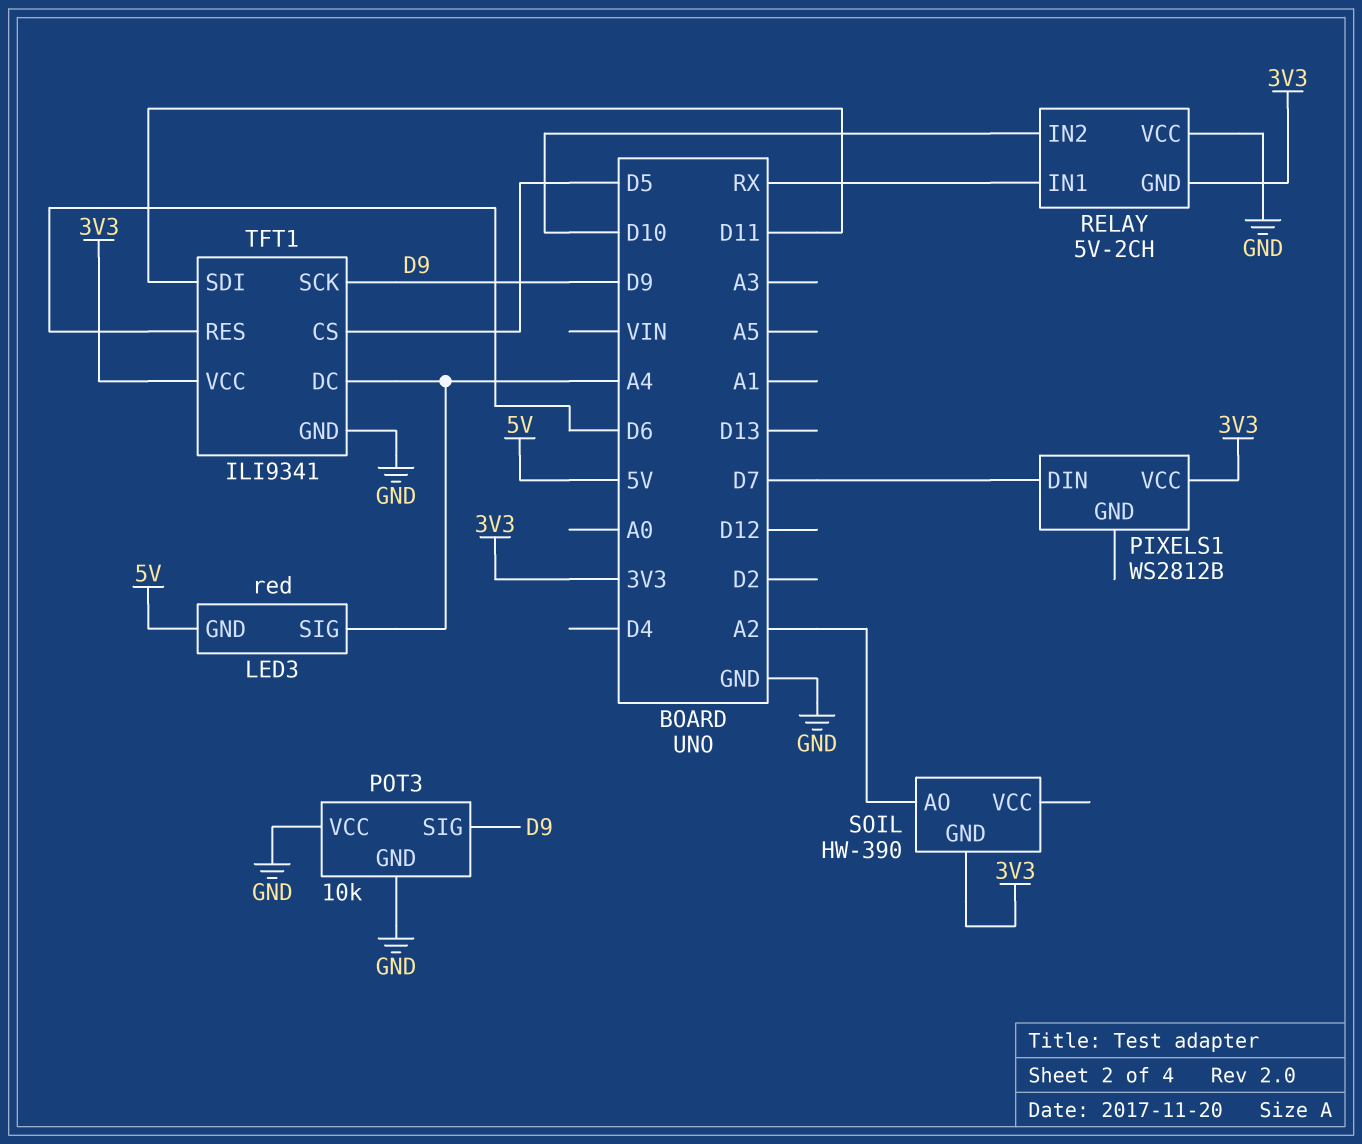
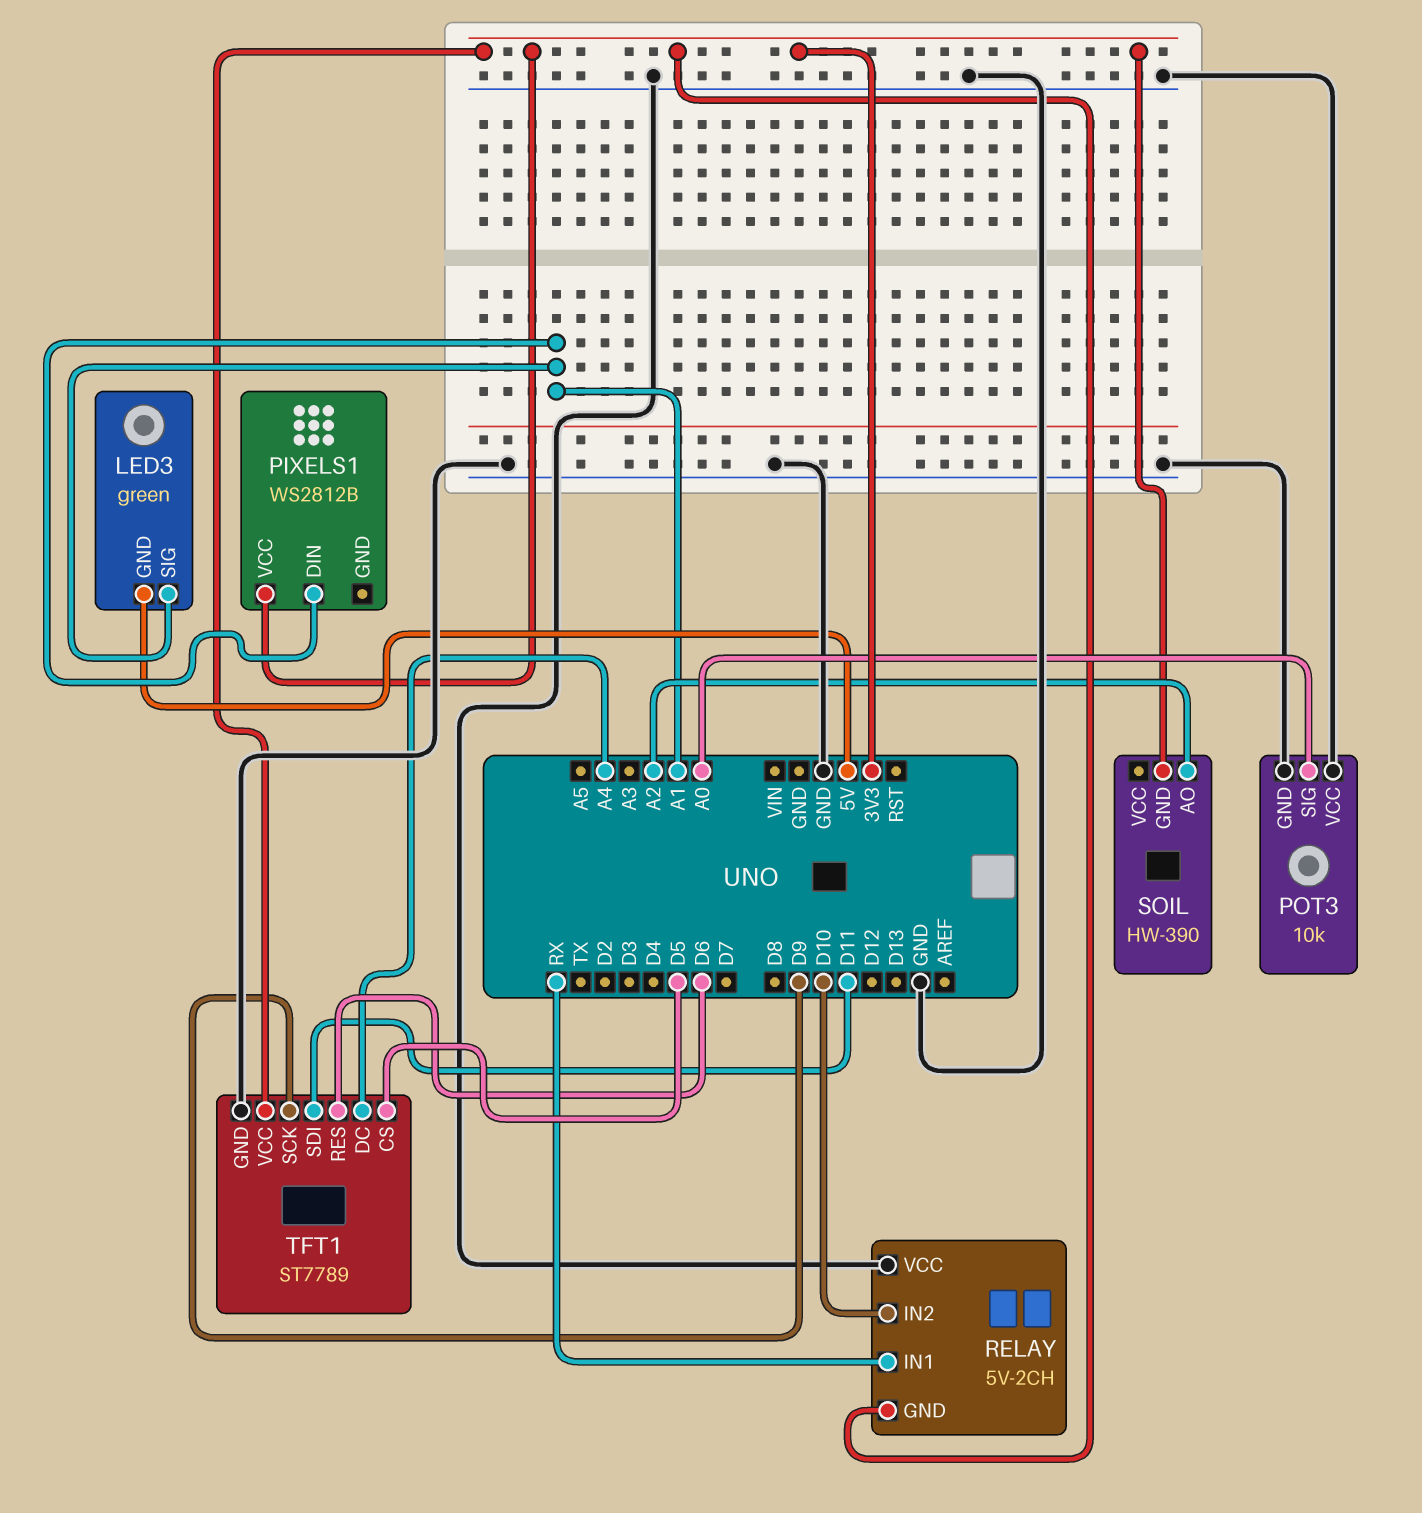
LED3: red -> green
LED3 pin SIG: A4 -> A1
PIXELS1 pin DIN: D7 -> A1
POT3 pin SIG: D9 -> A0
TFT1: ILI9341 -> ST7789

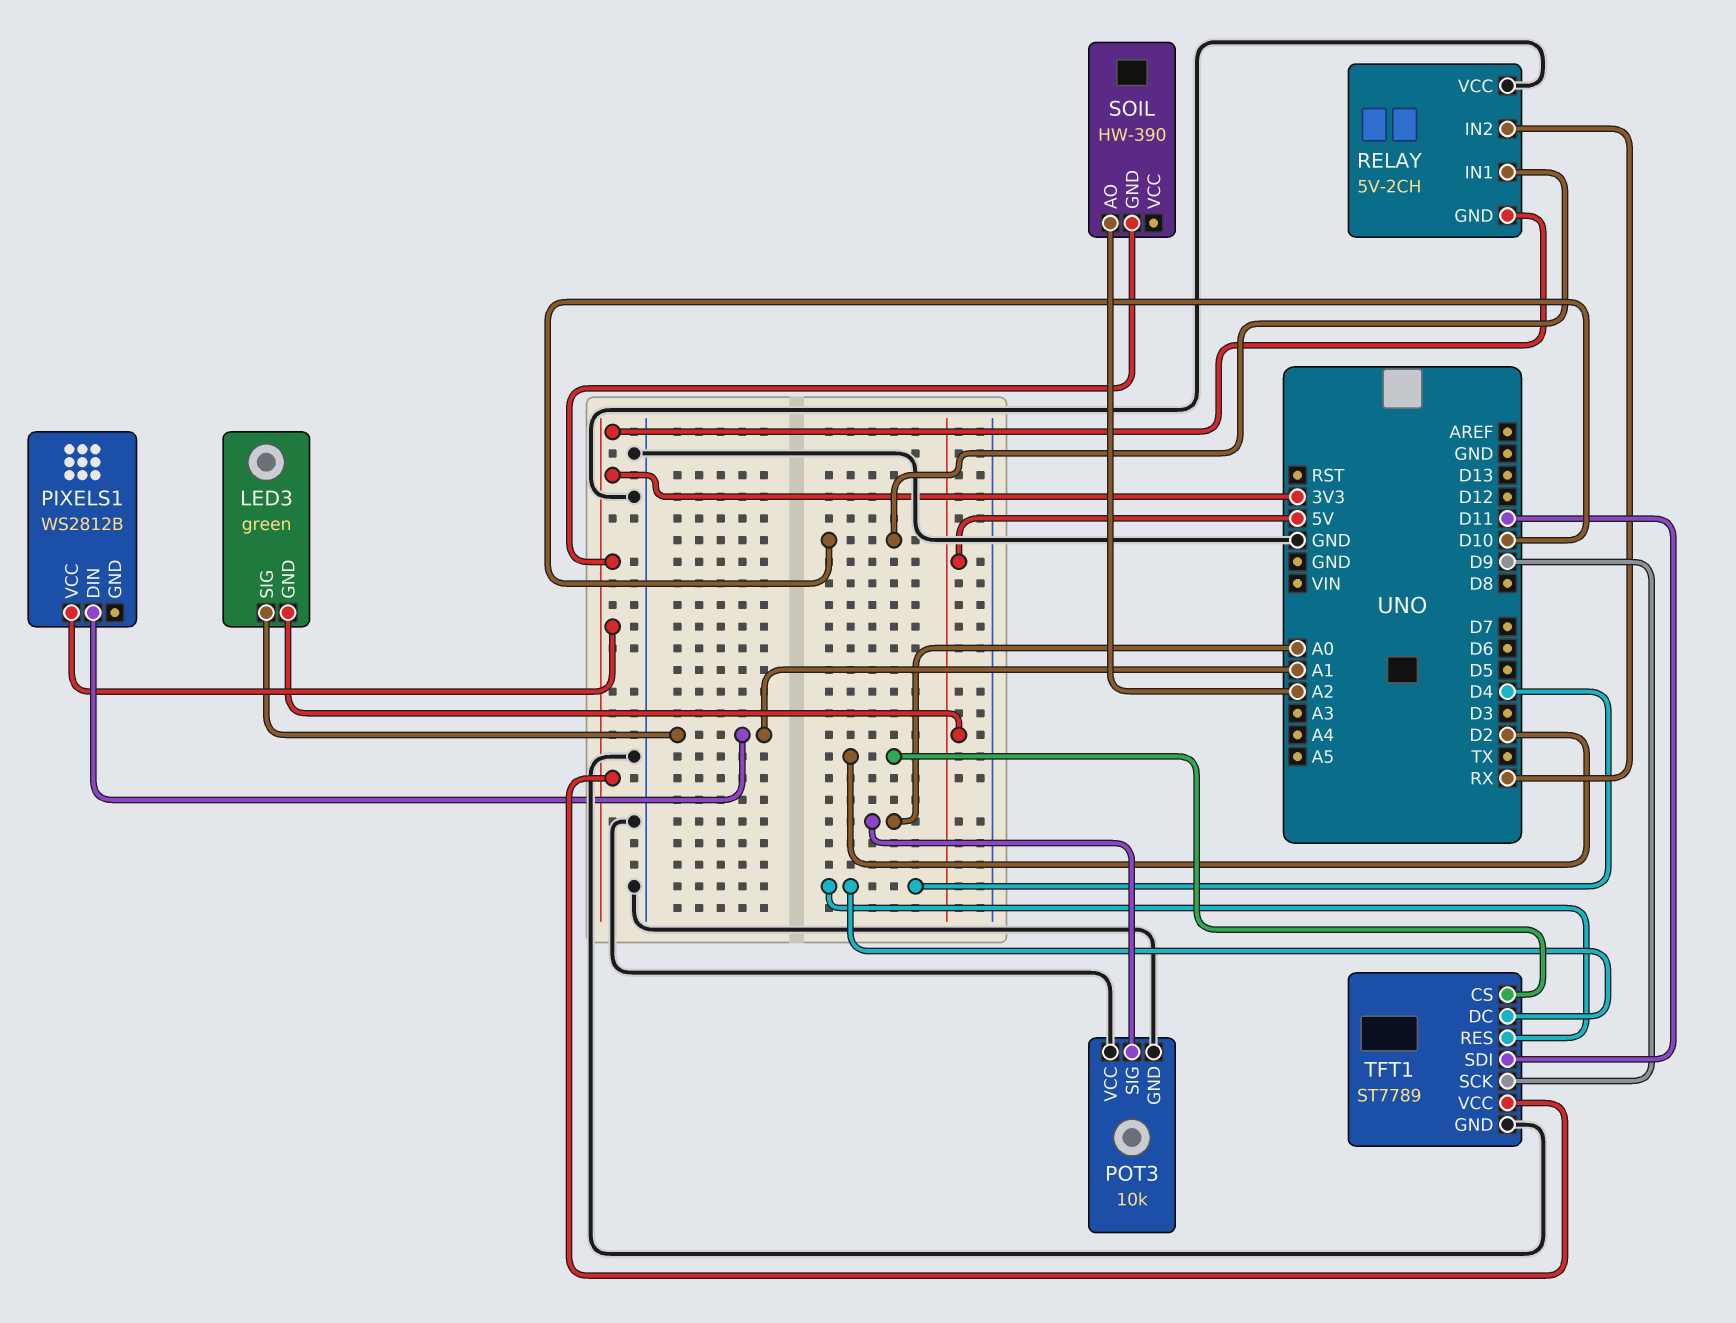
RELAY pin IN1: RX -> D10
RELAY pin IN2: D10 -> RX
TFT1 pin CS: D5 -> D2
TFT1 pin DC: A4 -> D4
TFT1 pin RES: D6 -> D4

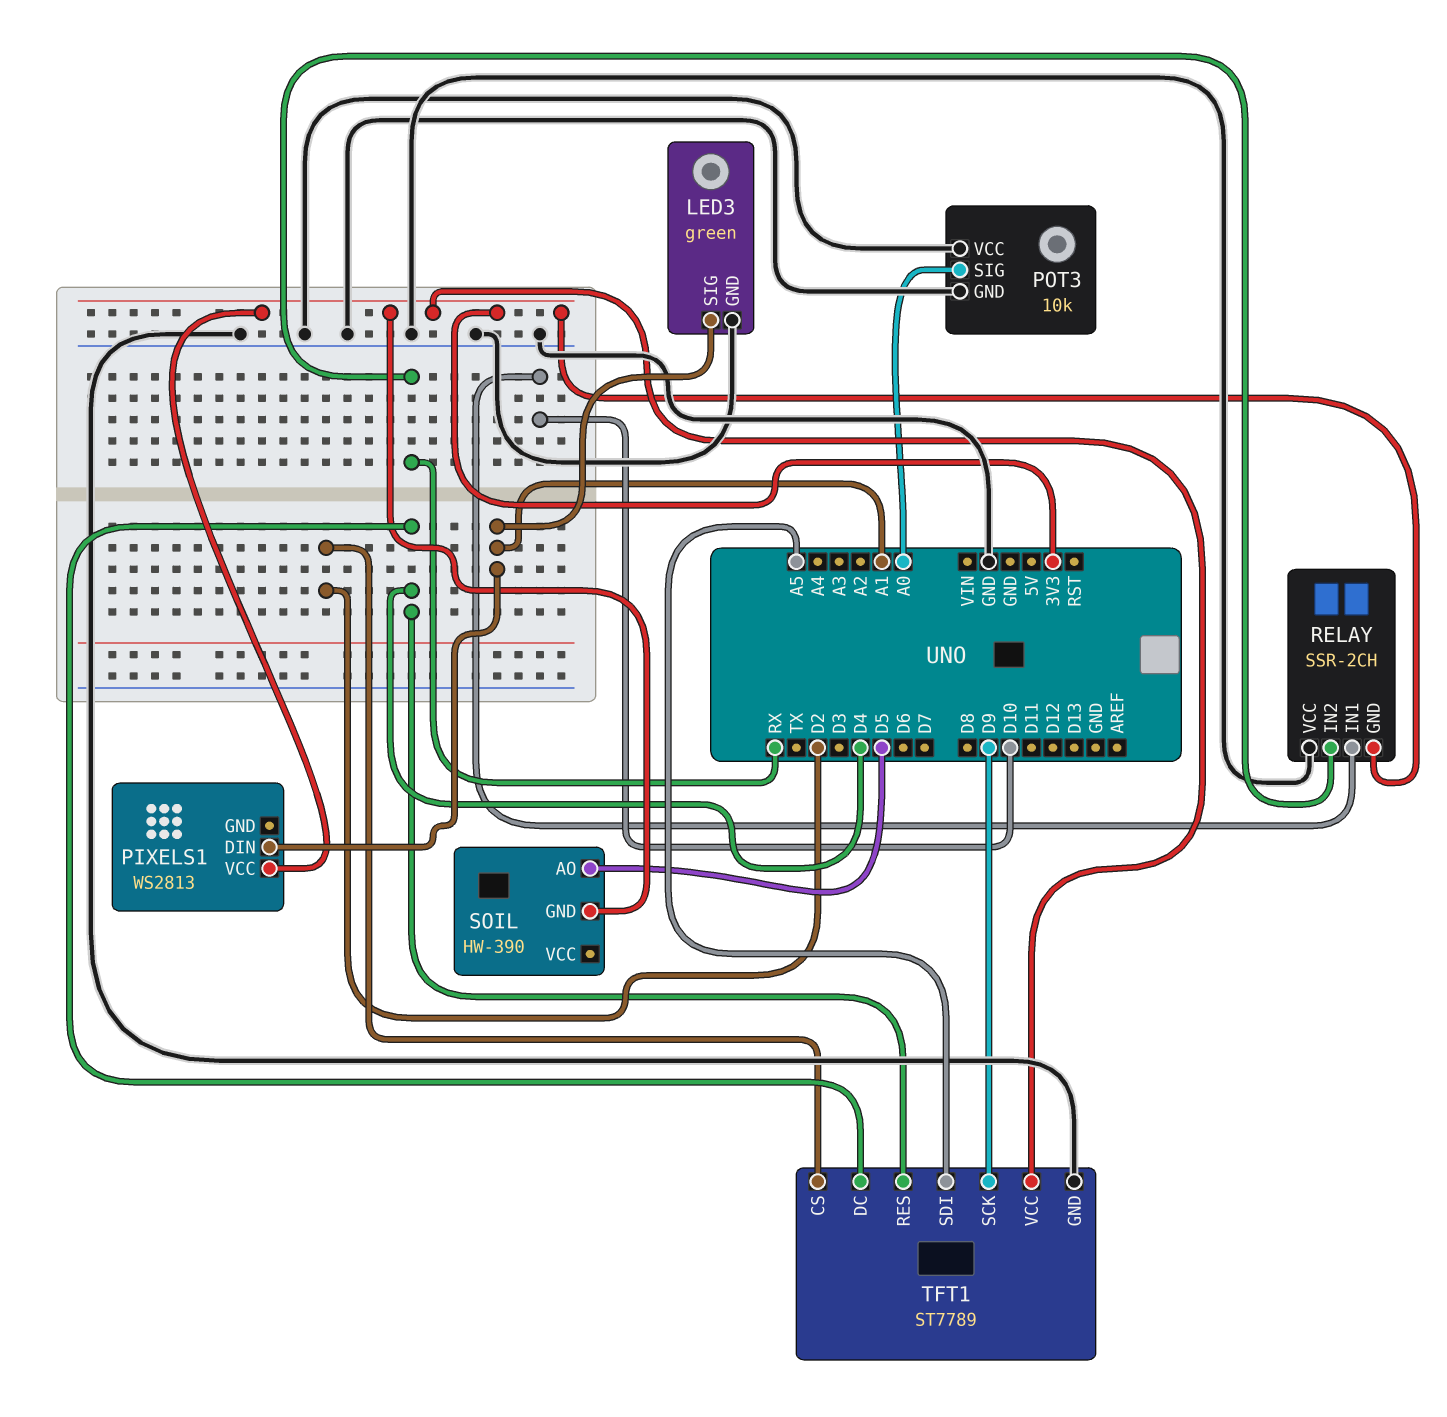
LED3 pin GND: 5V -> GND
PIXELS1: WS2812B -> WS2813
RELAY: 5V-2CH -> SSR-2CH
SOIL pin AO: A2 -> D5
TFT1 pin SDI: D11 -> A5

